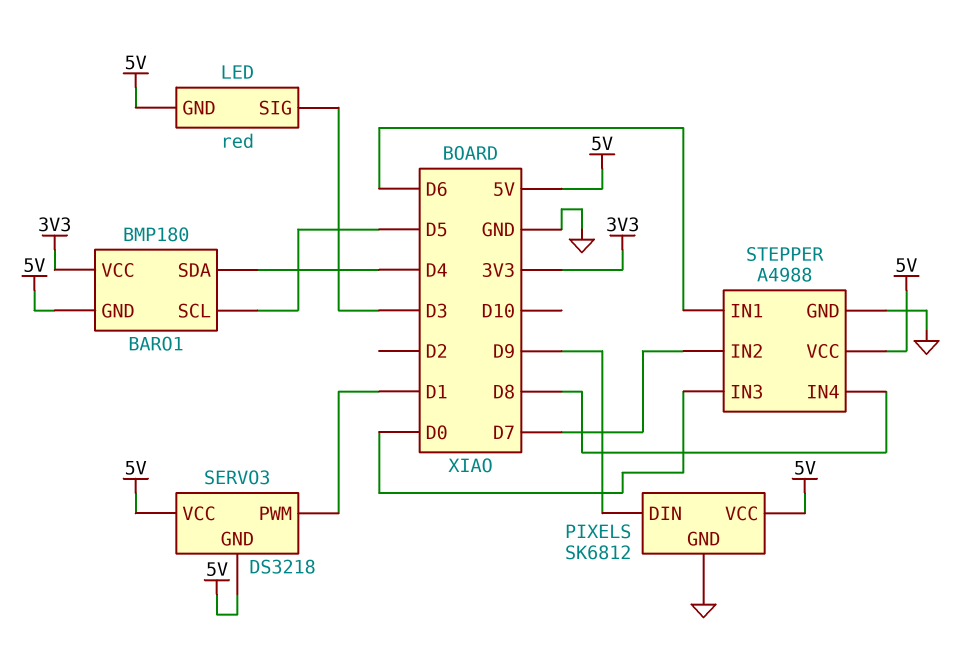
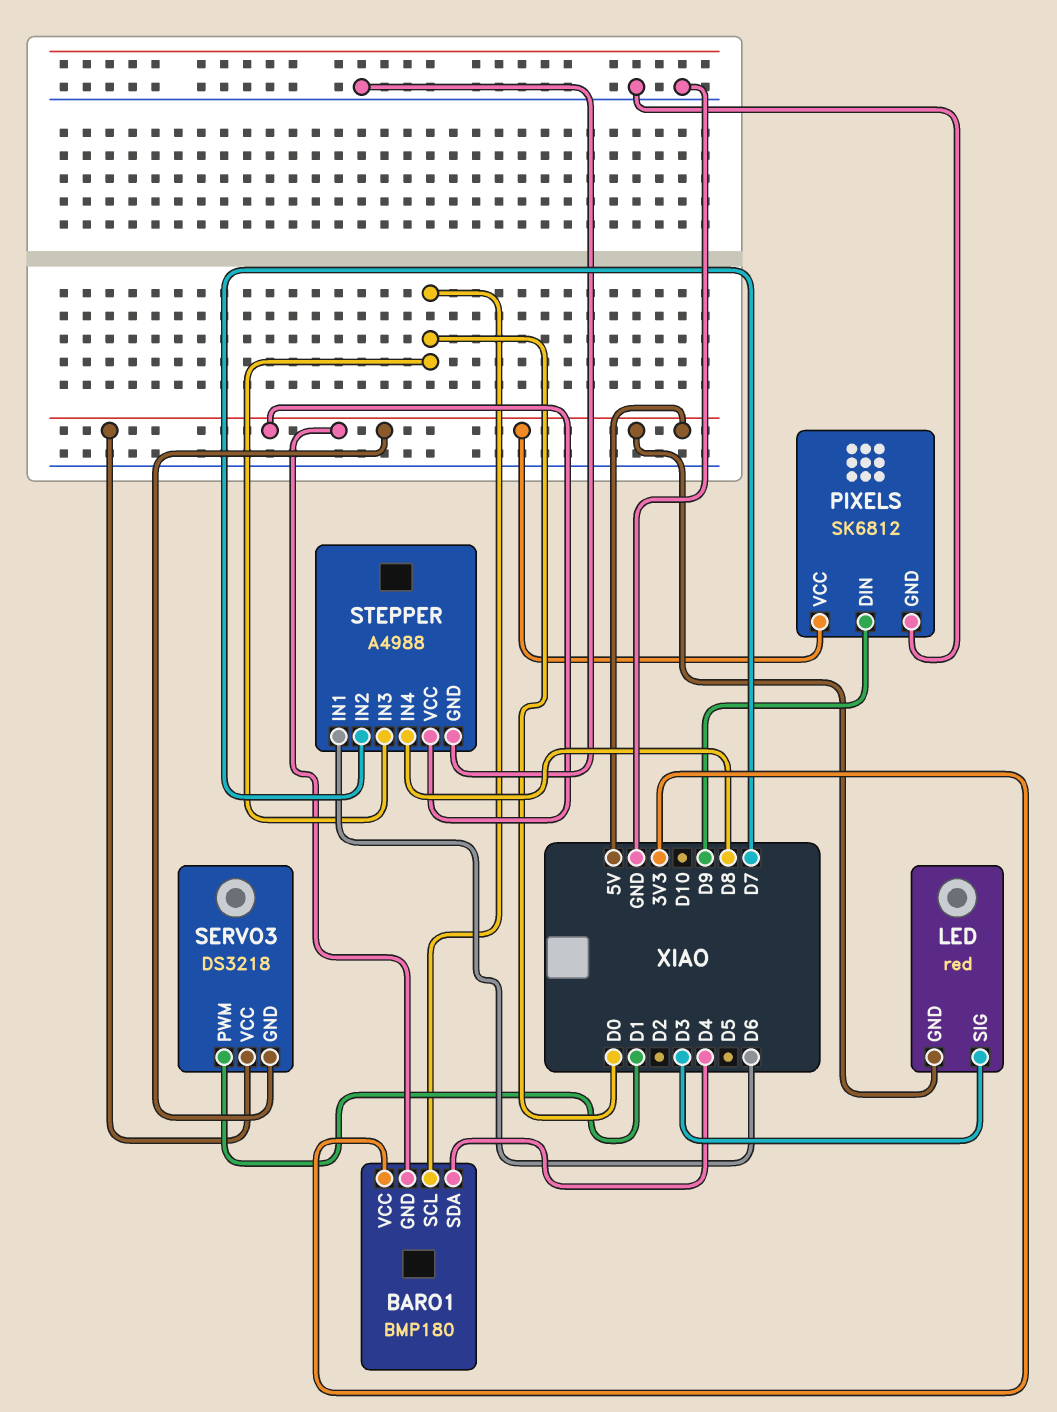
BARO1 pin SCL: D5 -> D0

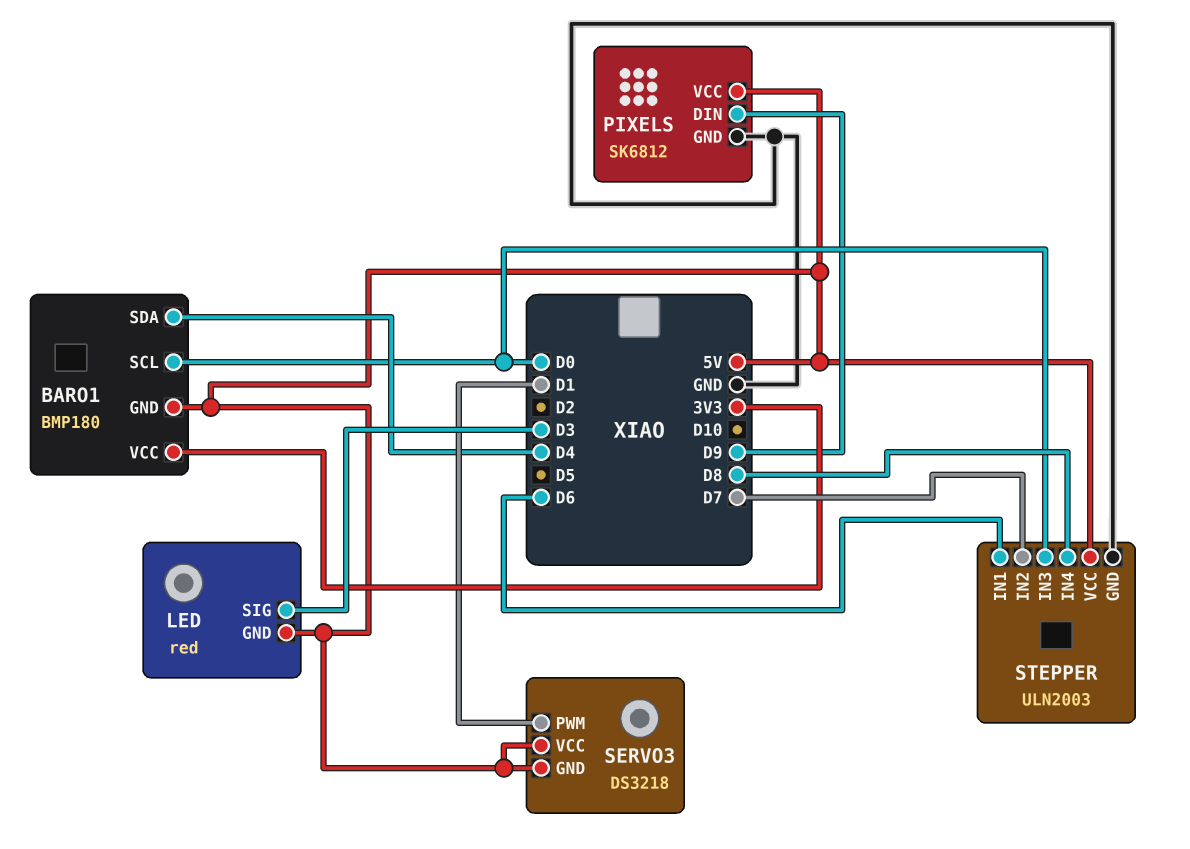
STEPPER: A4988 -> ULN2003

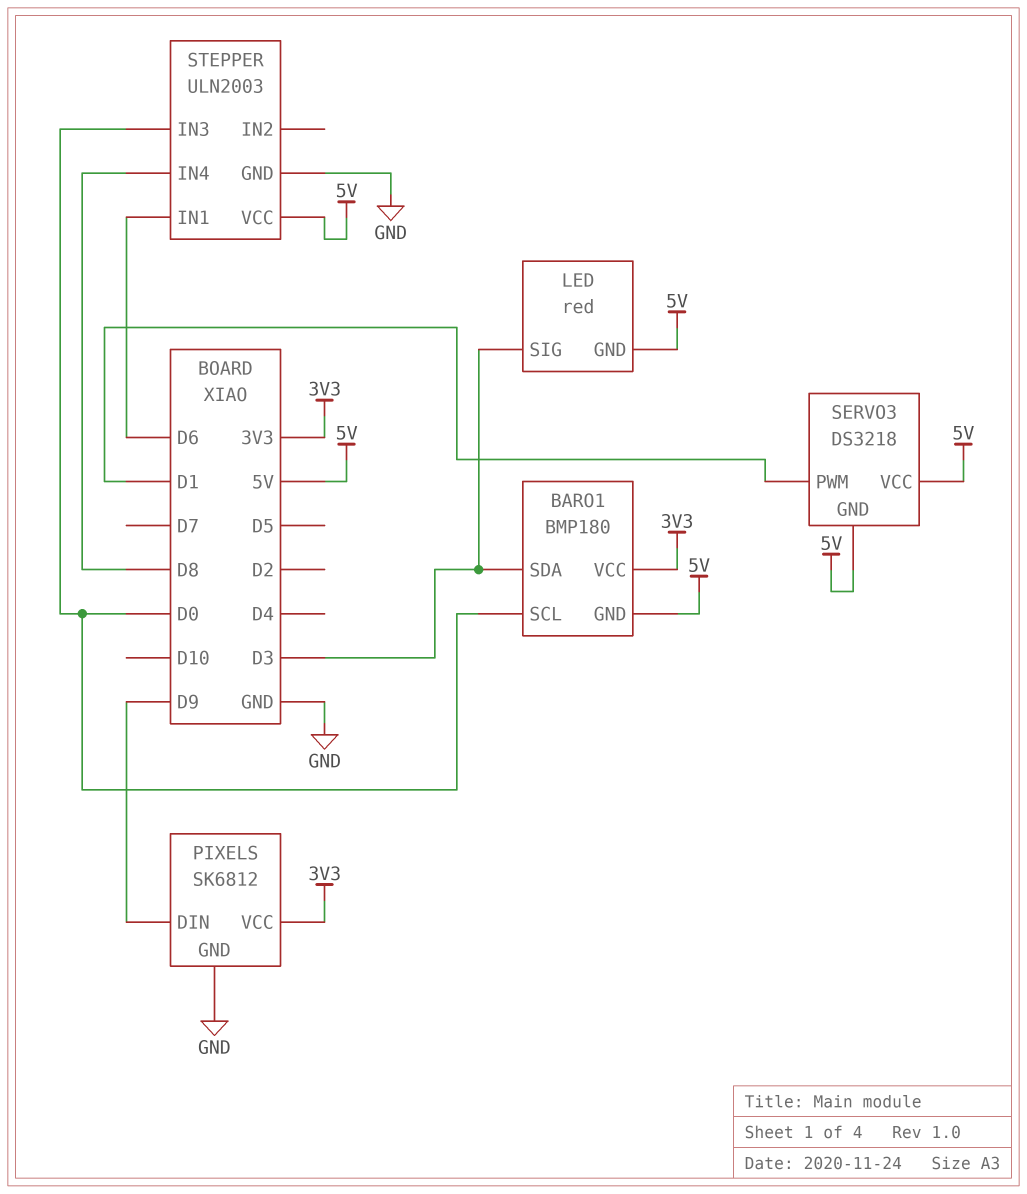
BARO1 pin SDA: D4 -> D3
PIXELS pin VCC: 5V -> 3V3
STEPPER pin IN2: D7 -> none

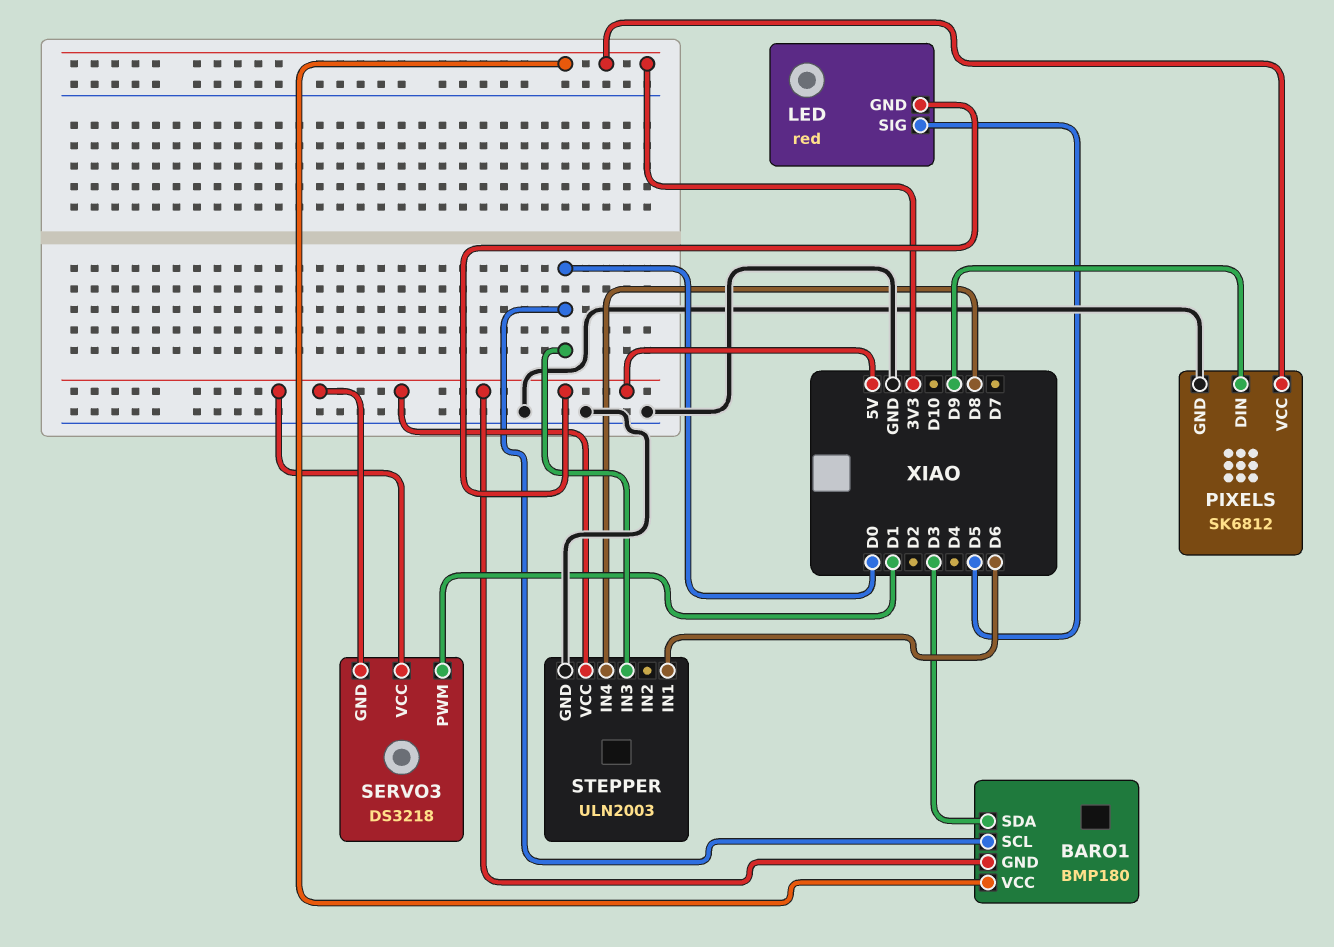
LED pin SIG: D3 -> D5

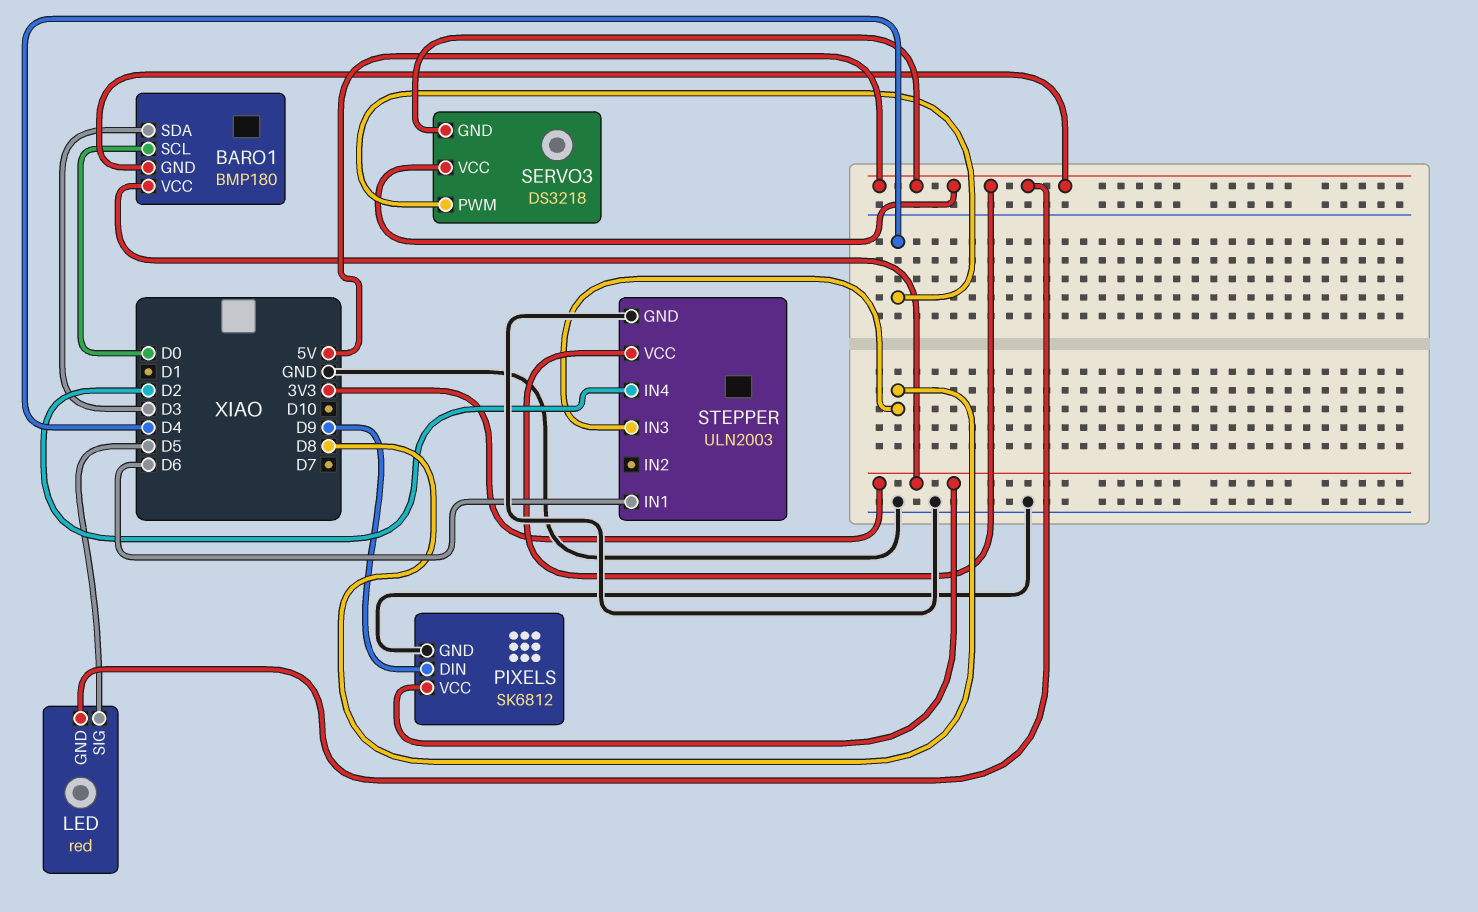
SERVO3 pin PWM: D1 -> D4
STEPPER pin IN3: D0 -> D8
STEPPER pin IN4: D8 -> D2

